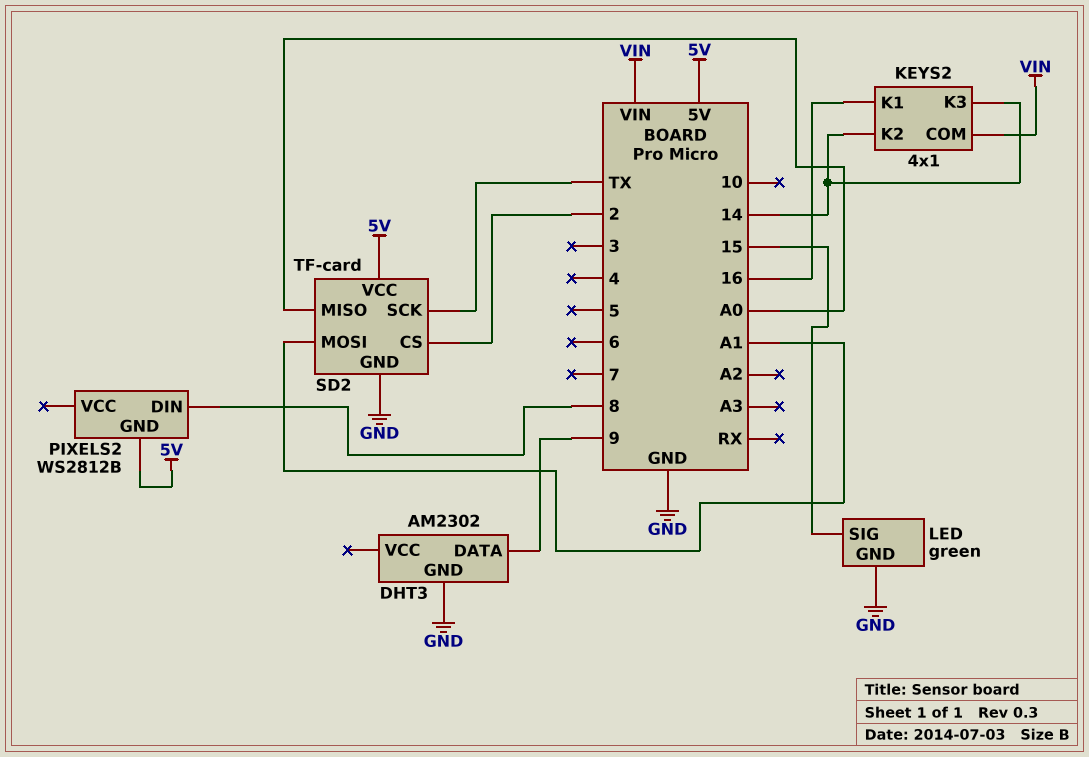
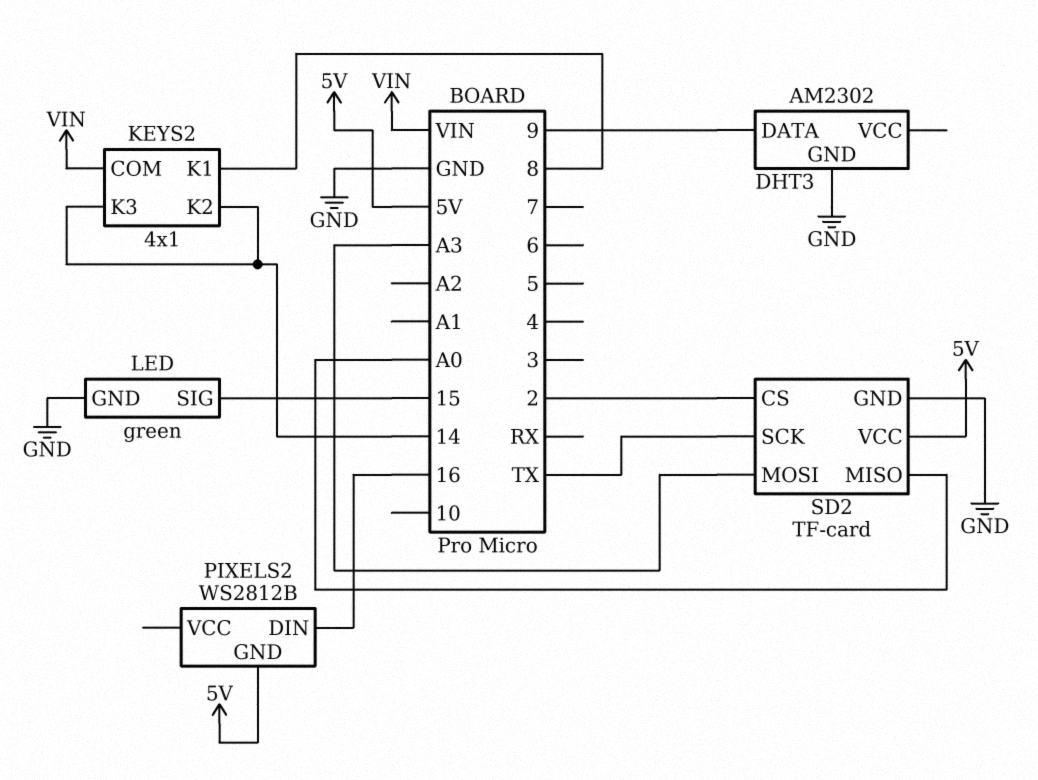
KEYS2 pin K1: 16 -> 8
PIXELS2 pin DIN: 8 -> 16
SD2 pin MOSI: A1 -> A3

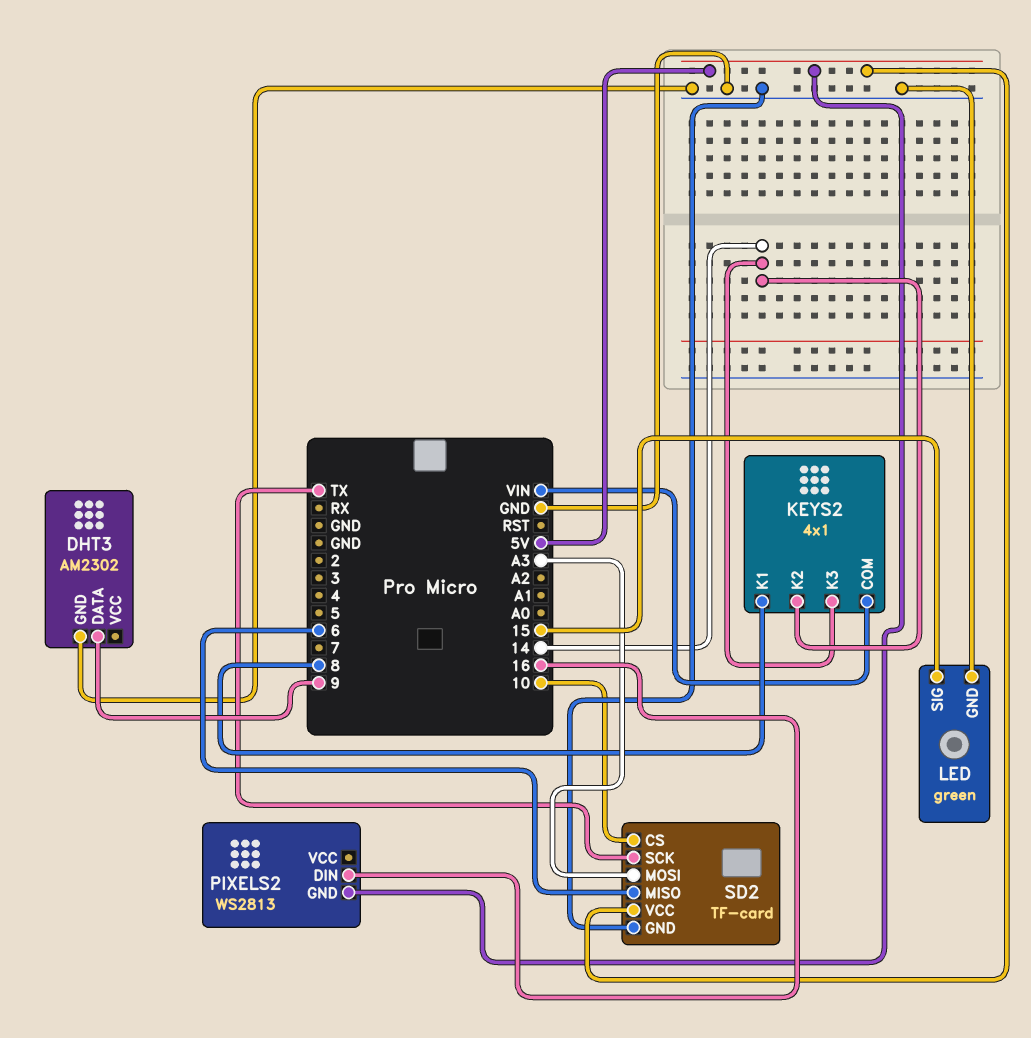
PIXELS2: WS2812B -> WS2813
SD2 pin CS: 2 -> 10
SD2 pin MISO: A0 -> 6

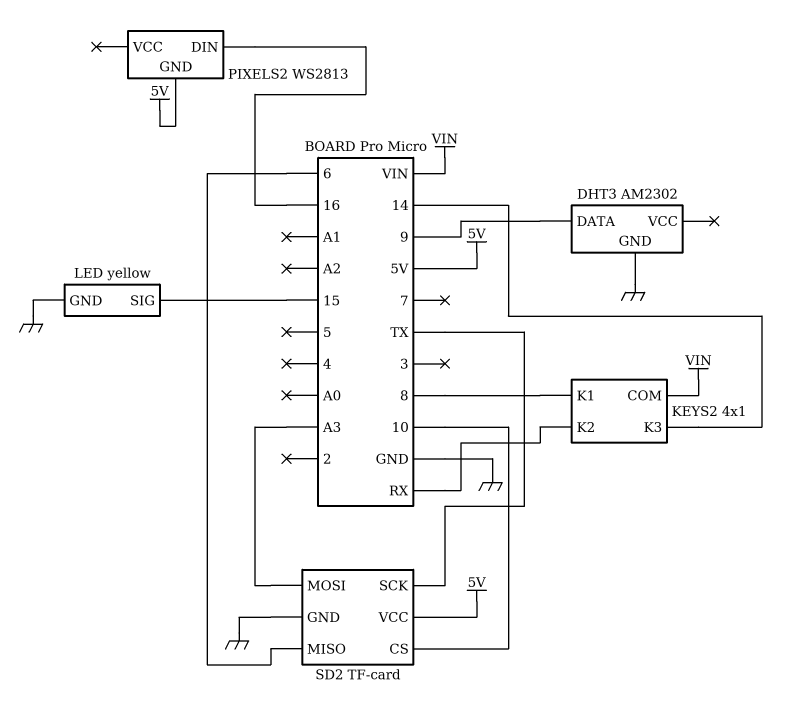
KEYS2 pin K2: 14 -> RX
LED: green -> yellow

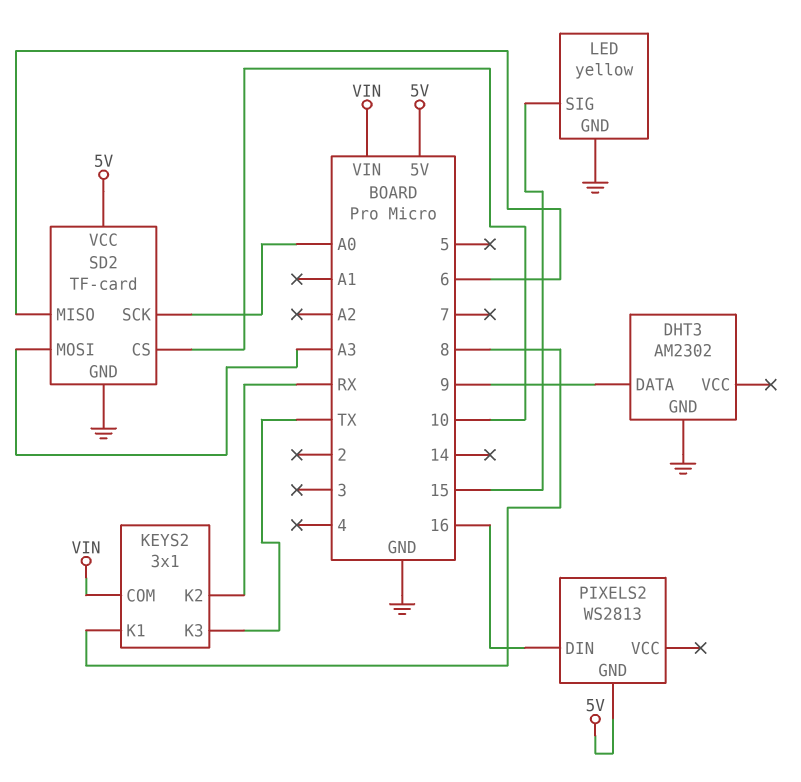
KEYS2: 4x1 -> 3x1
KEYS2 pin K3: 14 -> TX
SD2 pin SCK: TX -> A0

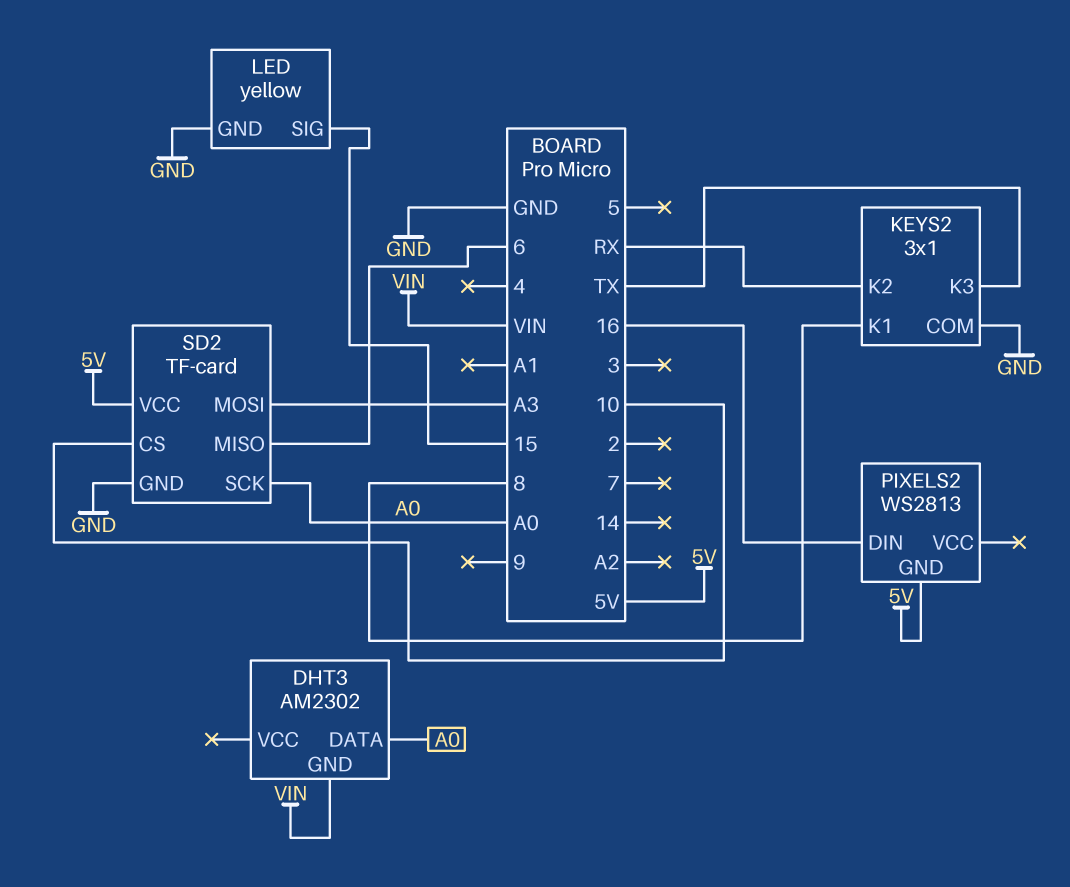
DHT3 pin DATA: 9 -> A0
DHT3 pin GND: GND -> VIN
KEYS2 pin COM: VIN -> GND

